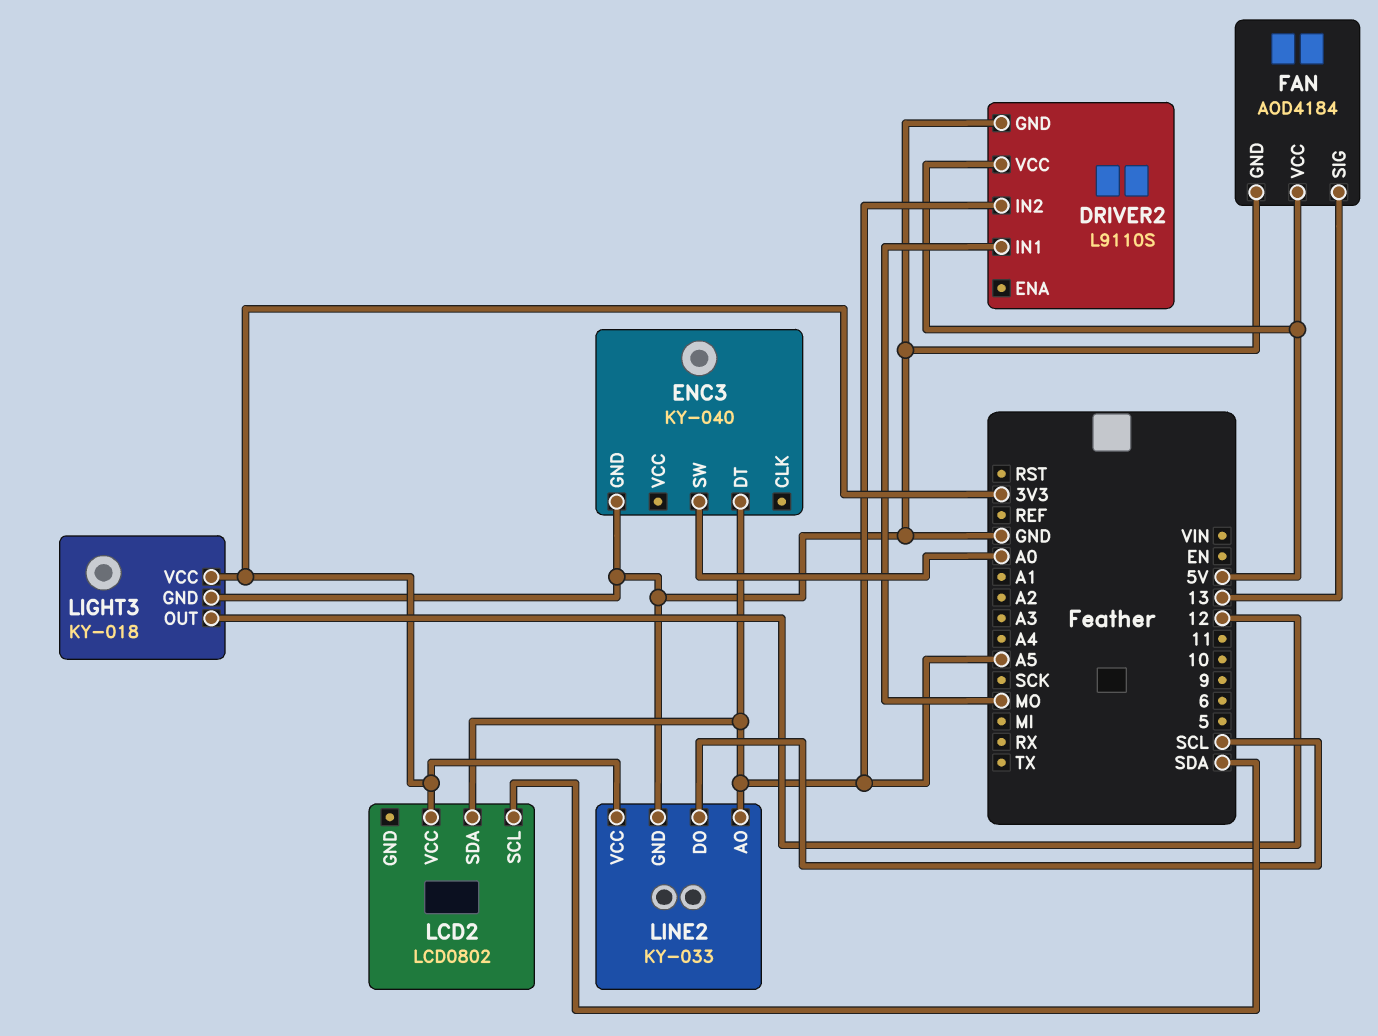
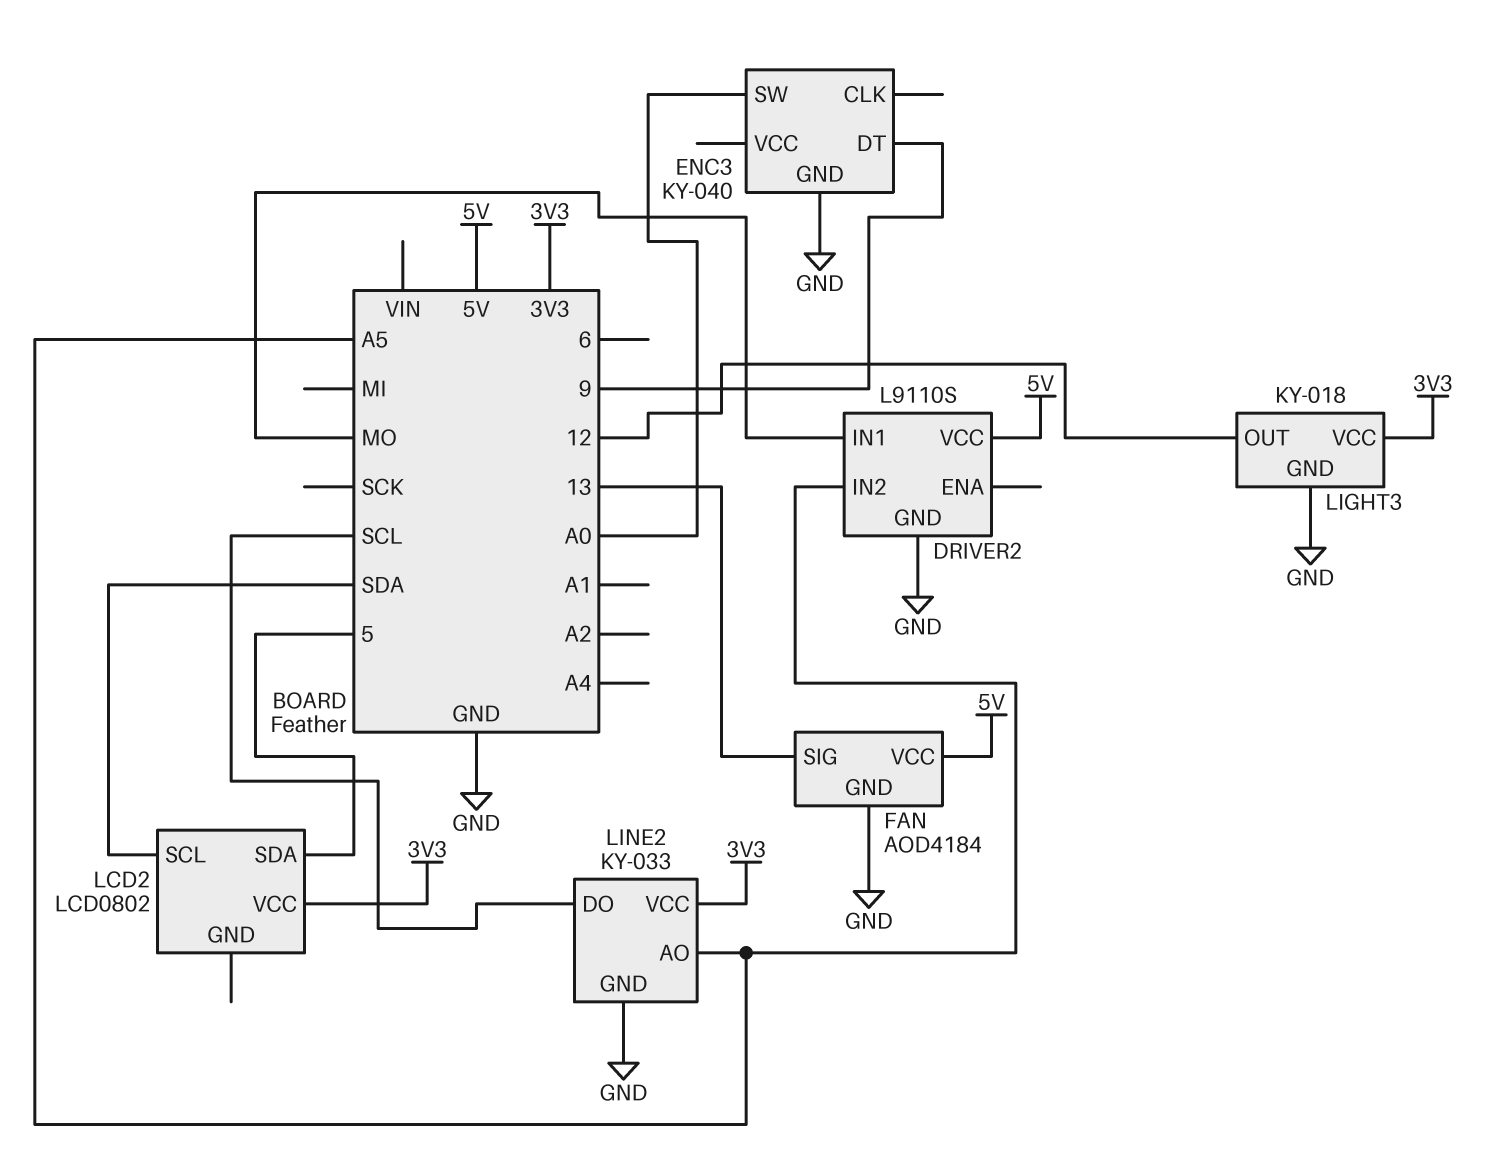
ENC3 pin DT: A5 -> 9
LCD2 pin SDA: A5 -> 5

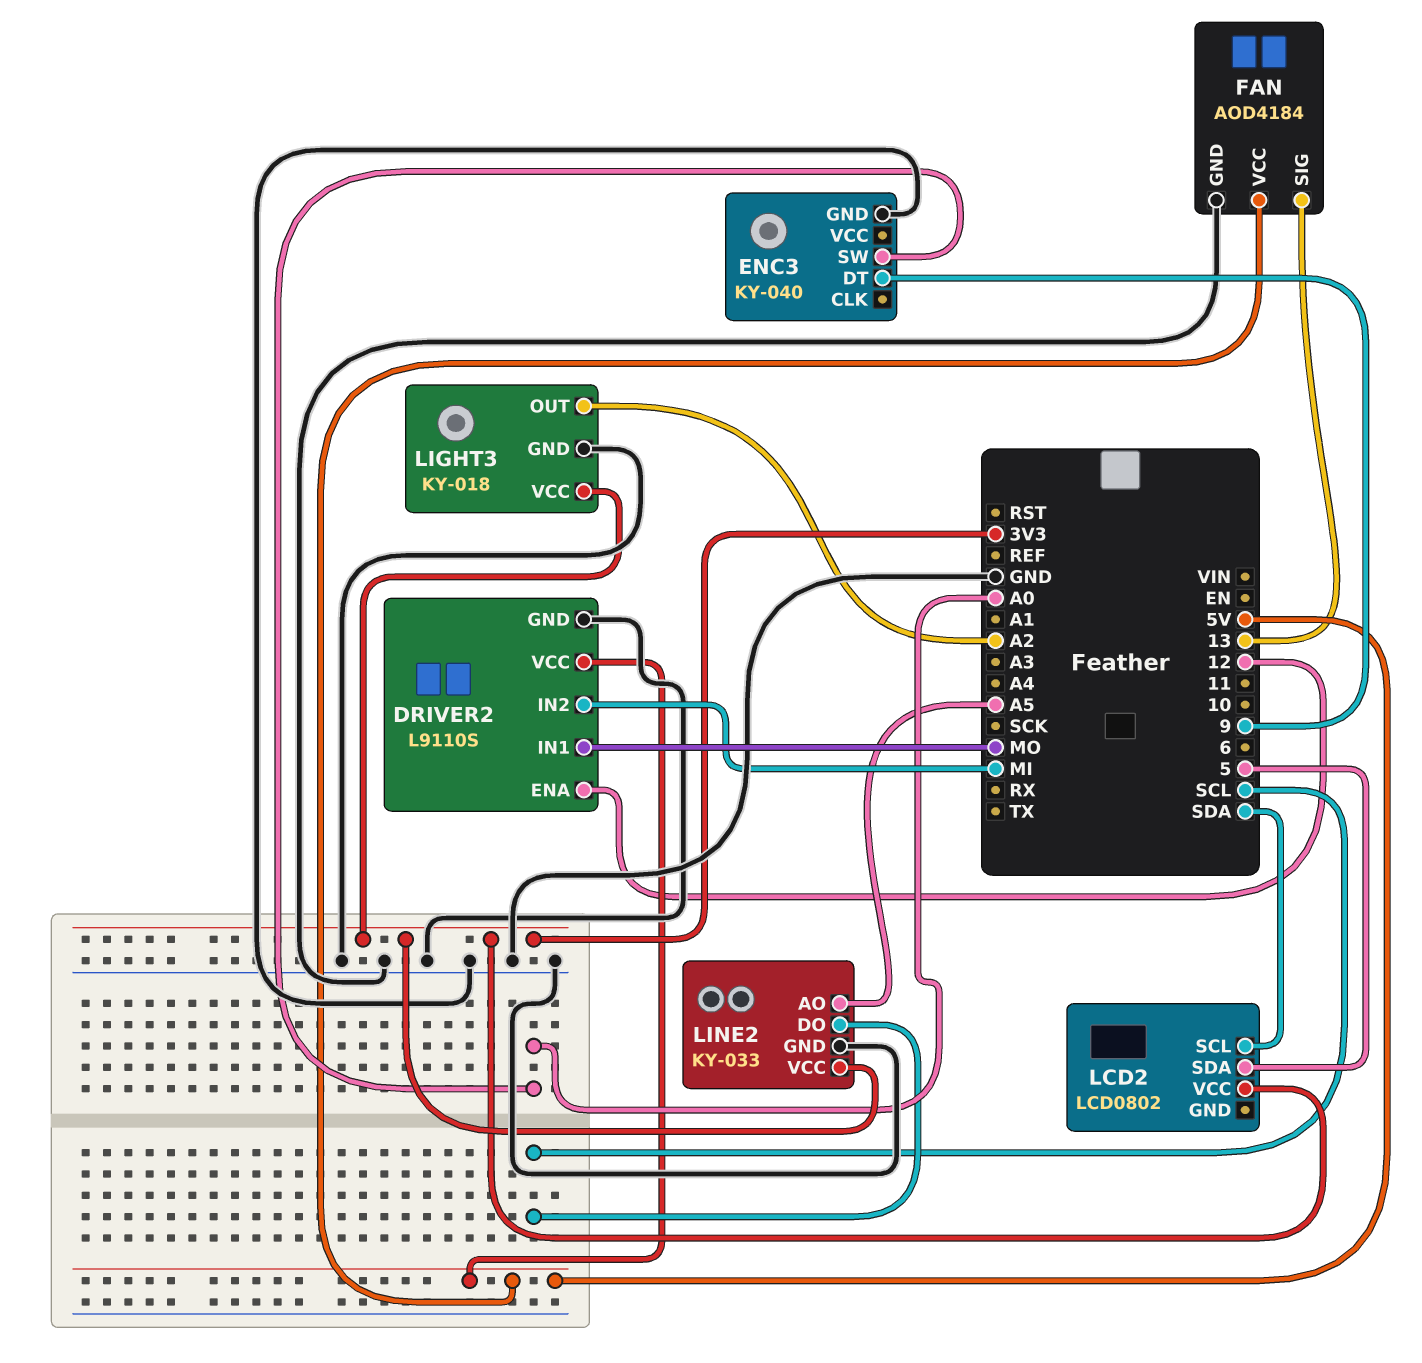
DRIVER2 pin ENA: none -> 12
DRIVER2 pin IN2: A5 -> MI
LIGHT3 pin OUT: 12 -> A2

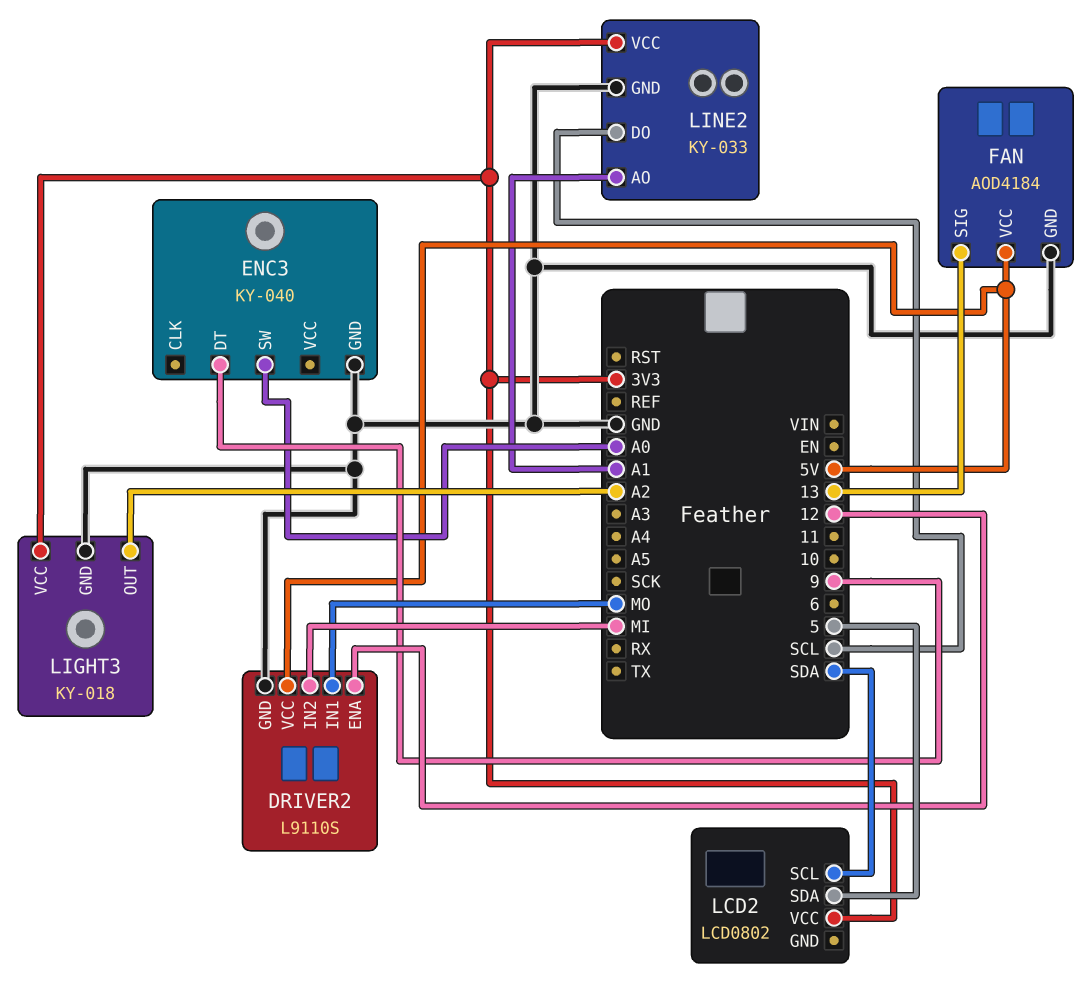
LINE2 pin AO: A5 -> A1

